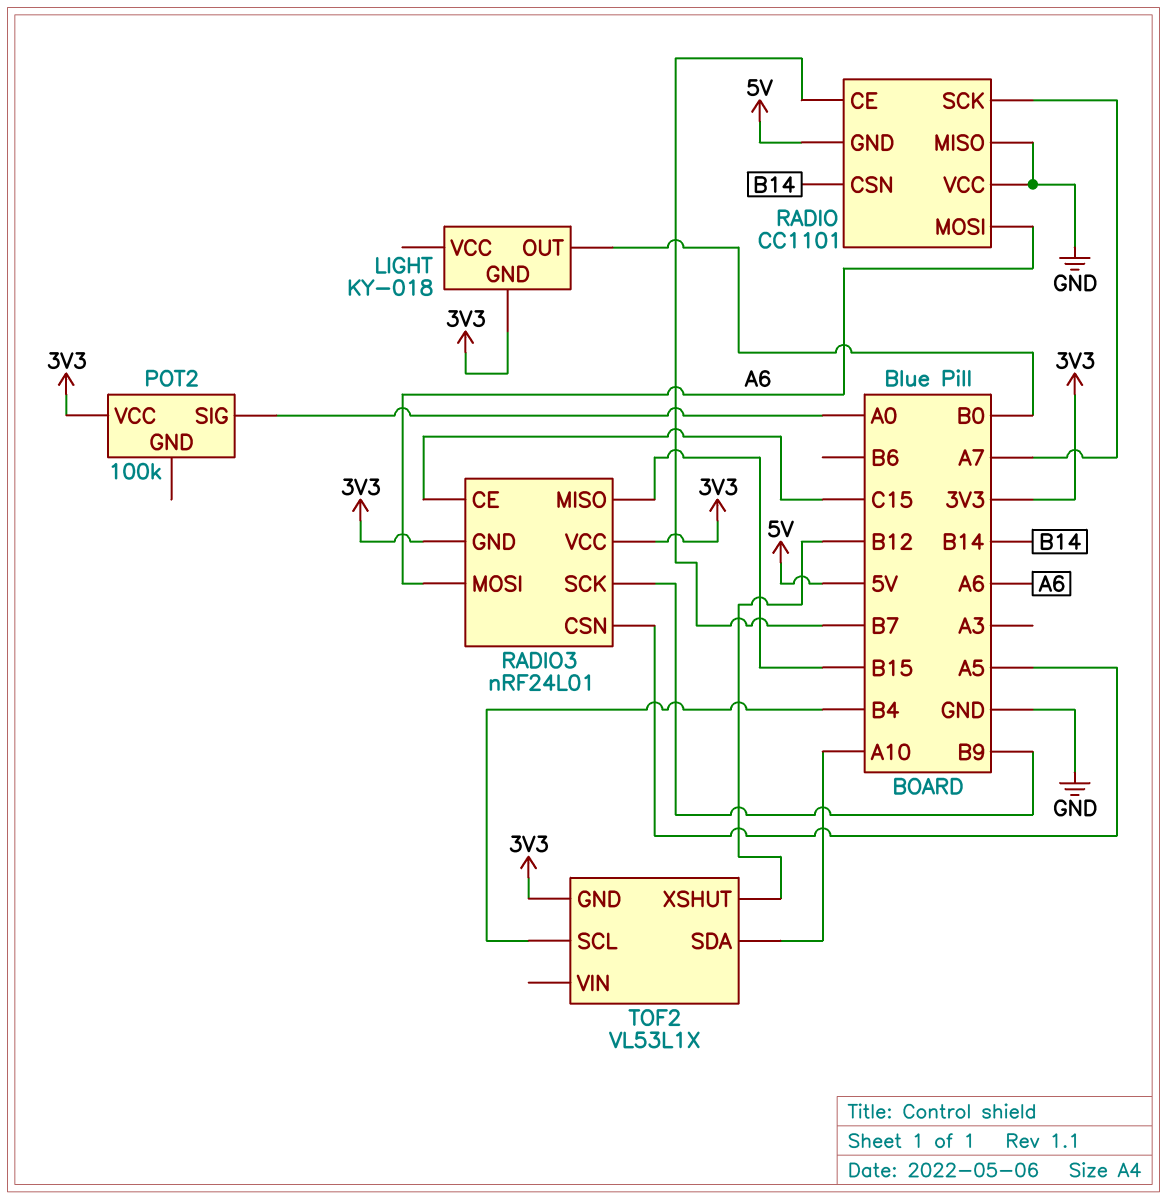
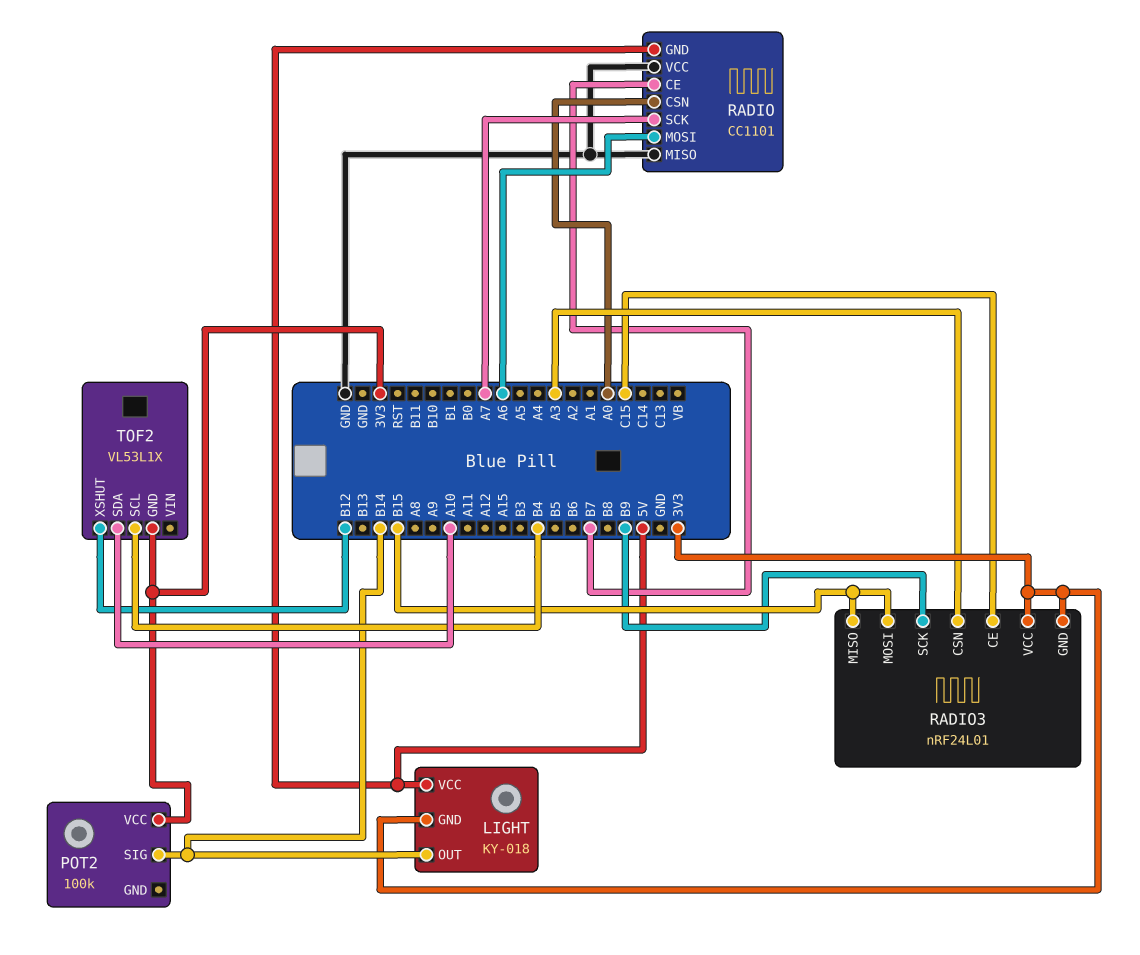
LIGHT pin OUT: B0 -> B14
LIGHT pin VCC: none -> 5V
POT2 pin SIG: A0 -> B14
RADIO pin CSN: B14 -> A0
RADIO3 pin CSN: A5 -> A3
RADIO3 pin MOSI: A6 -> B15

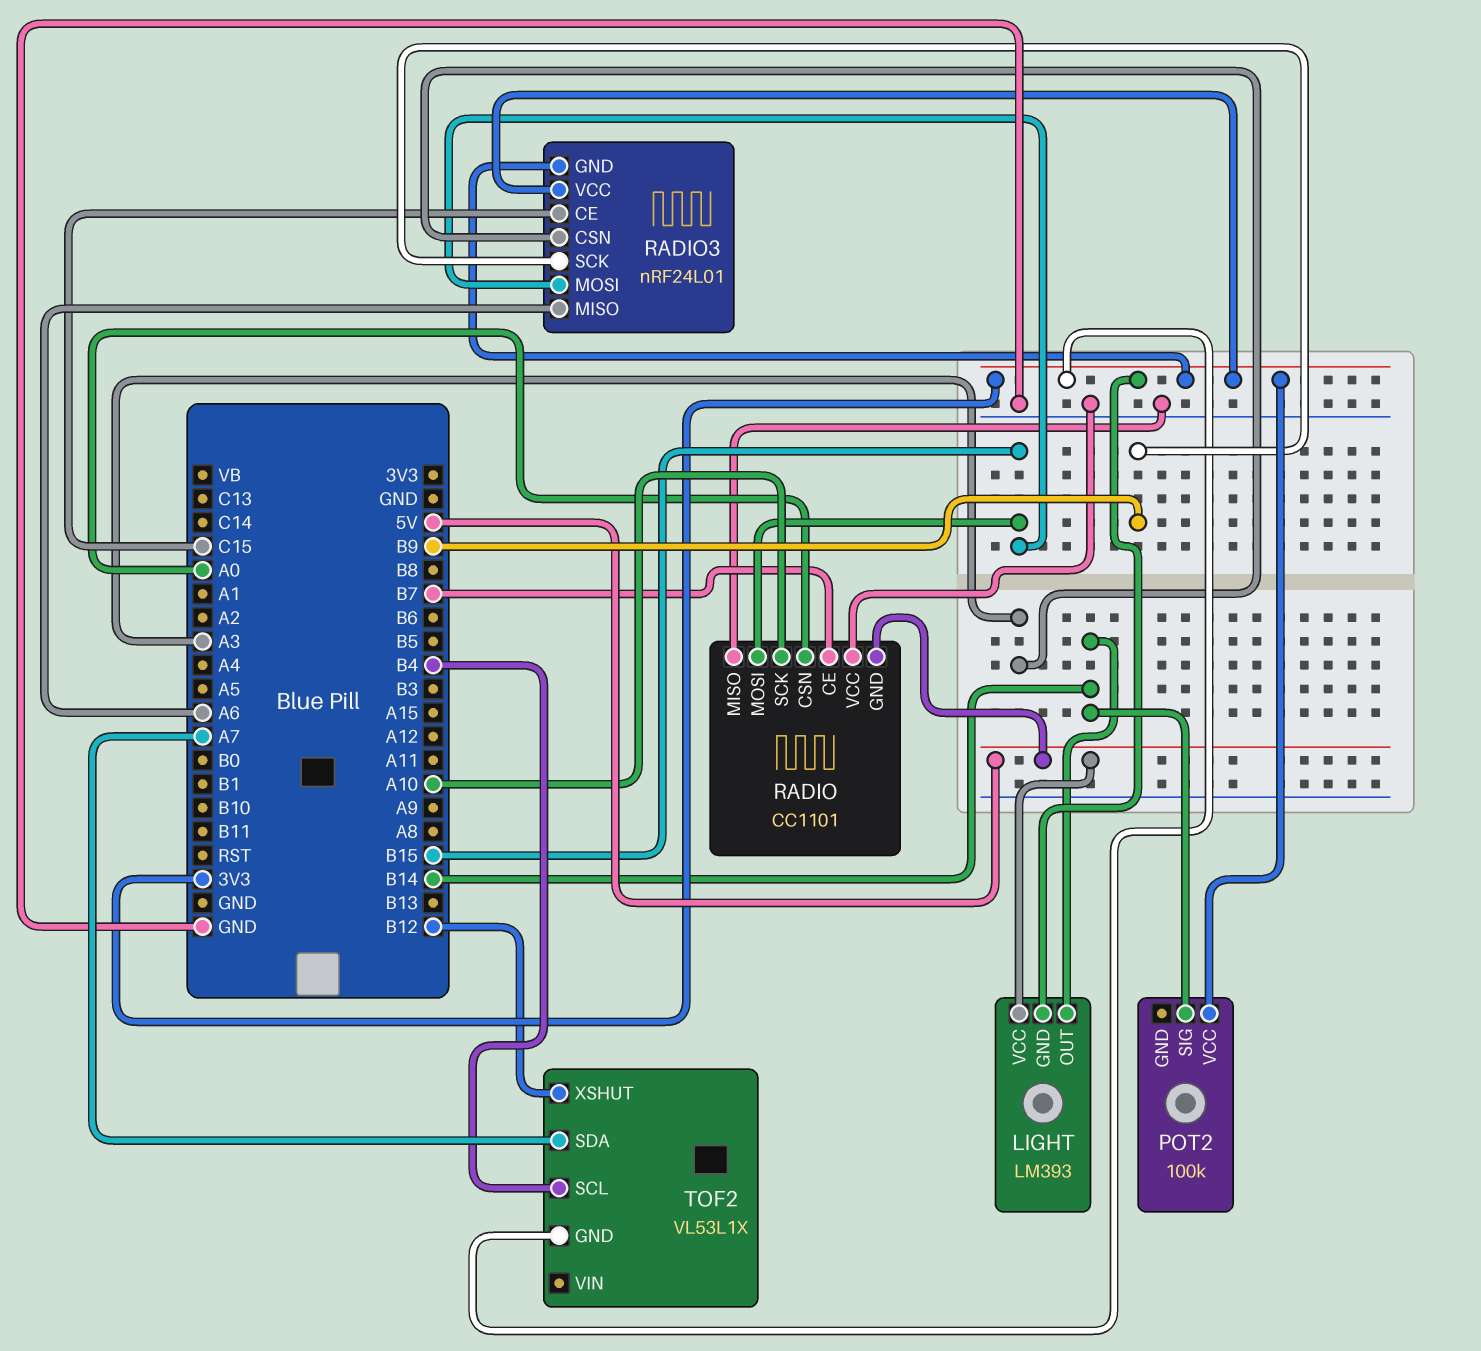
LIGHT: KY-018 -> LM393
RADIO pin MOSI: A6 -> B15
RADIO pin SCK: A7 -> A10
RADIO3 pin MISO: B15 -> A6
TOF2 pin SDA: A10 -> A7

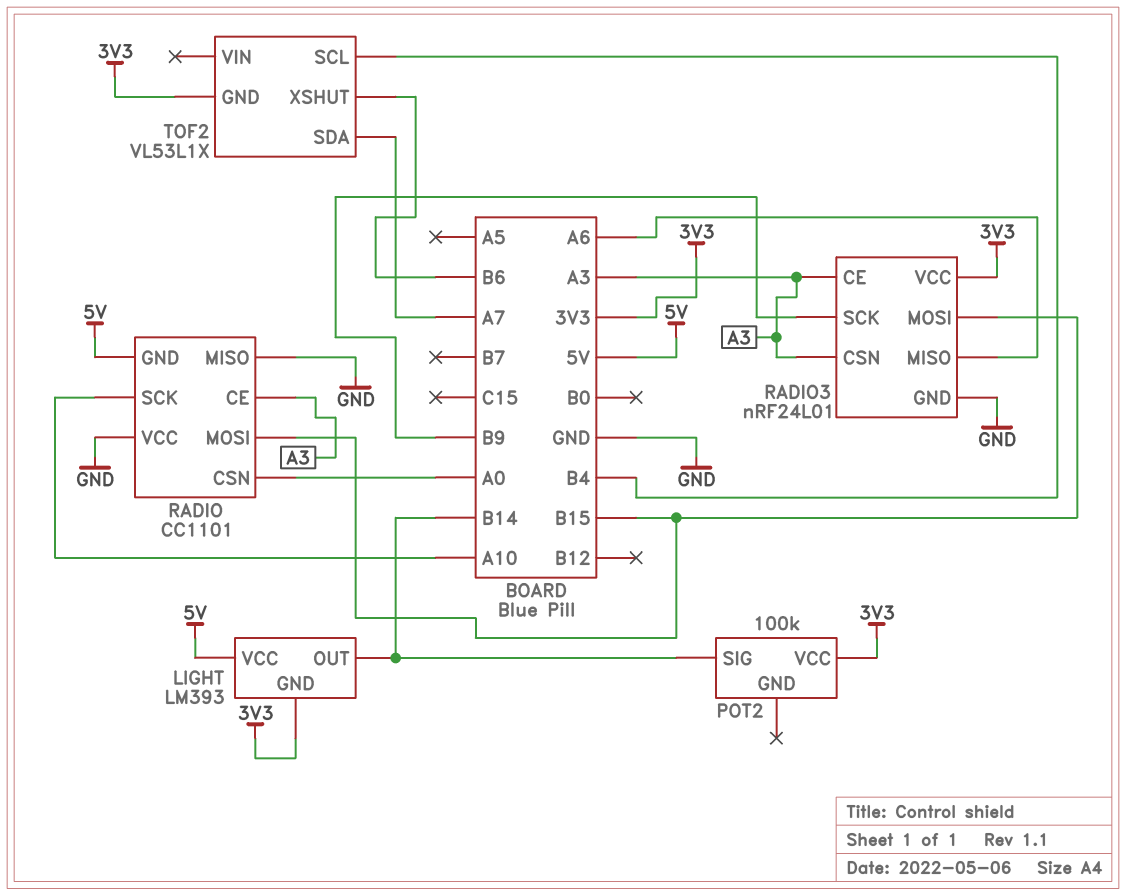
RADIO pin CE: B7 -> A3
RADIO3 pin CE: C15 -> A3
RADIO3 pin GND: 3V3 -> GND
TOF2 pin XSHUT: B12 -> B6

